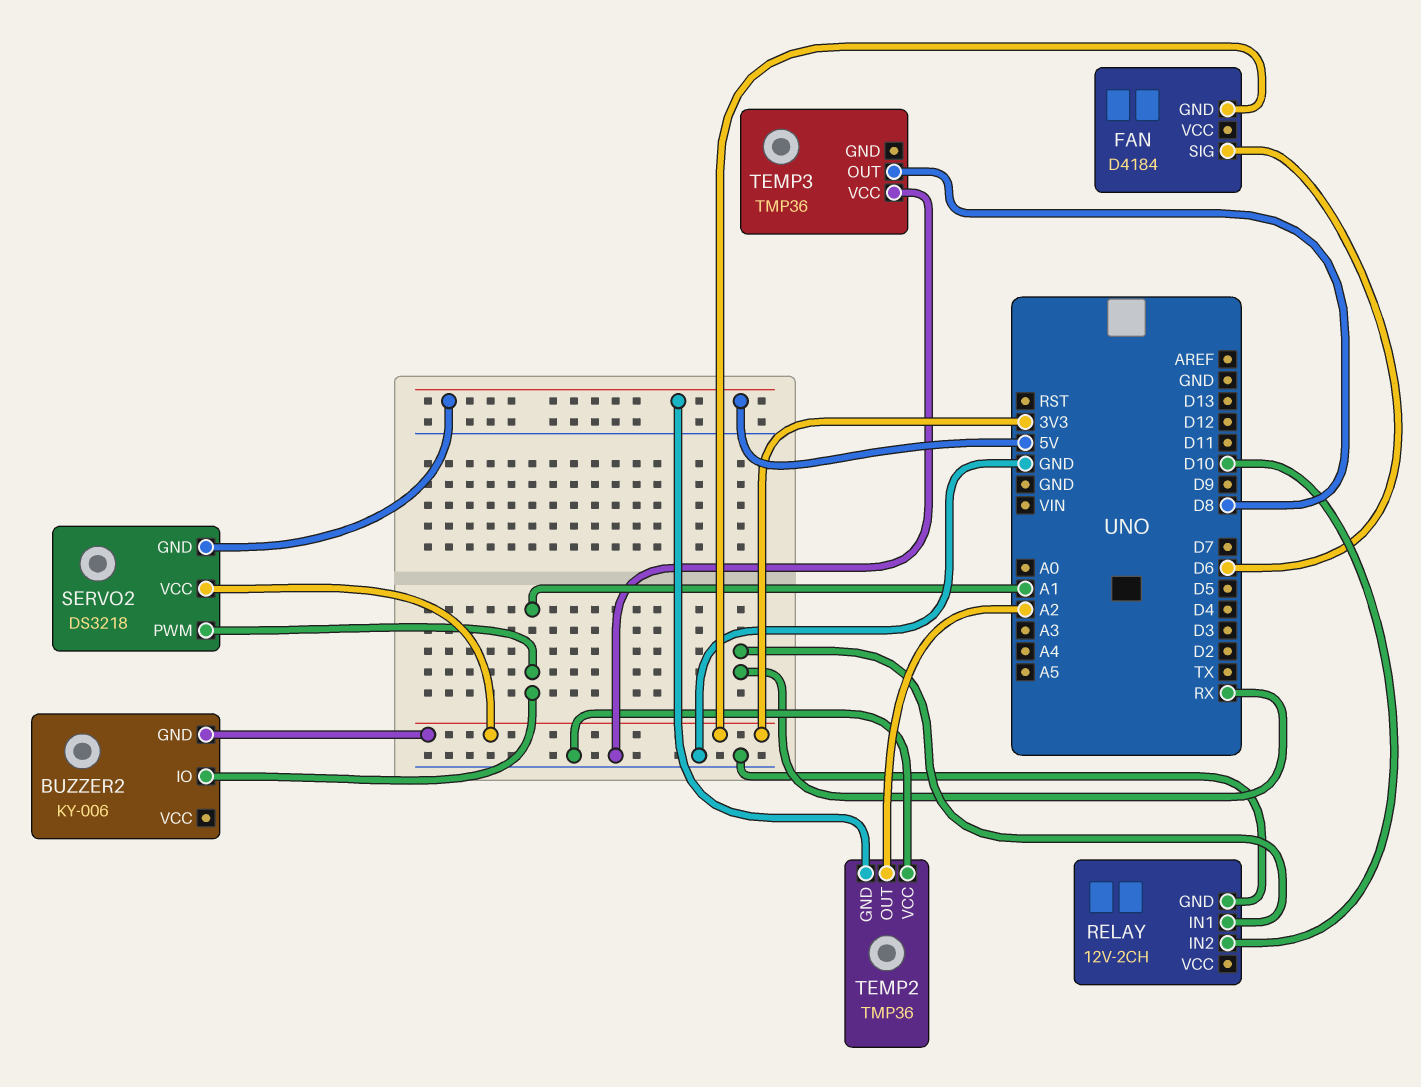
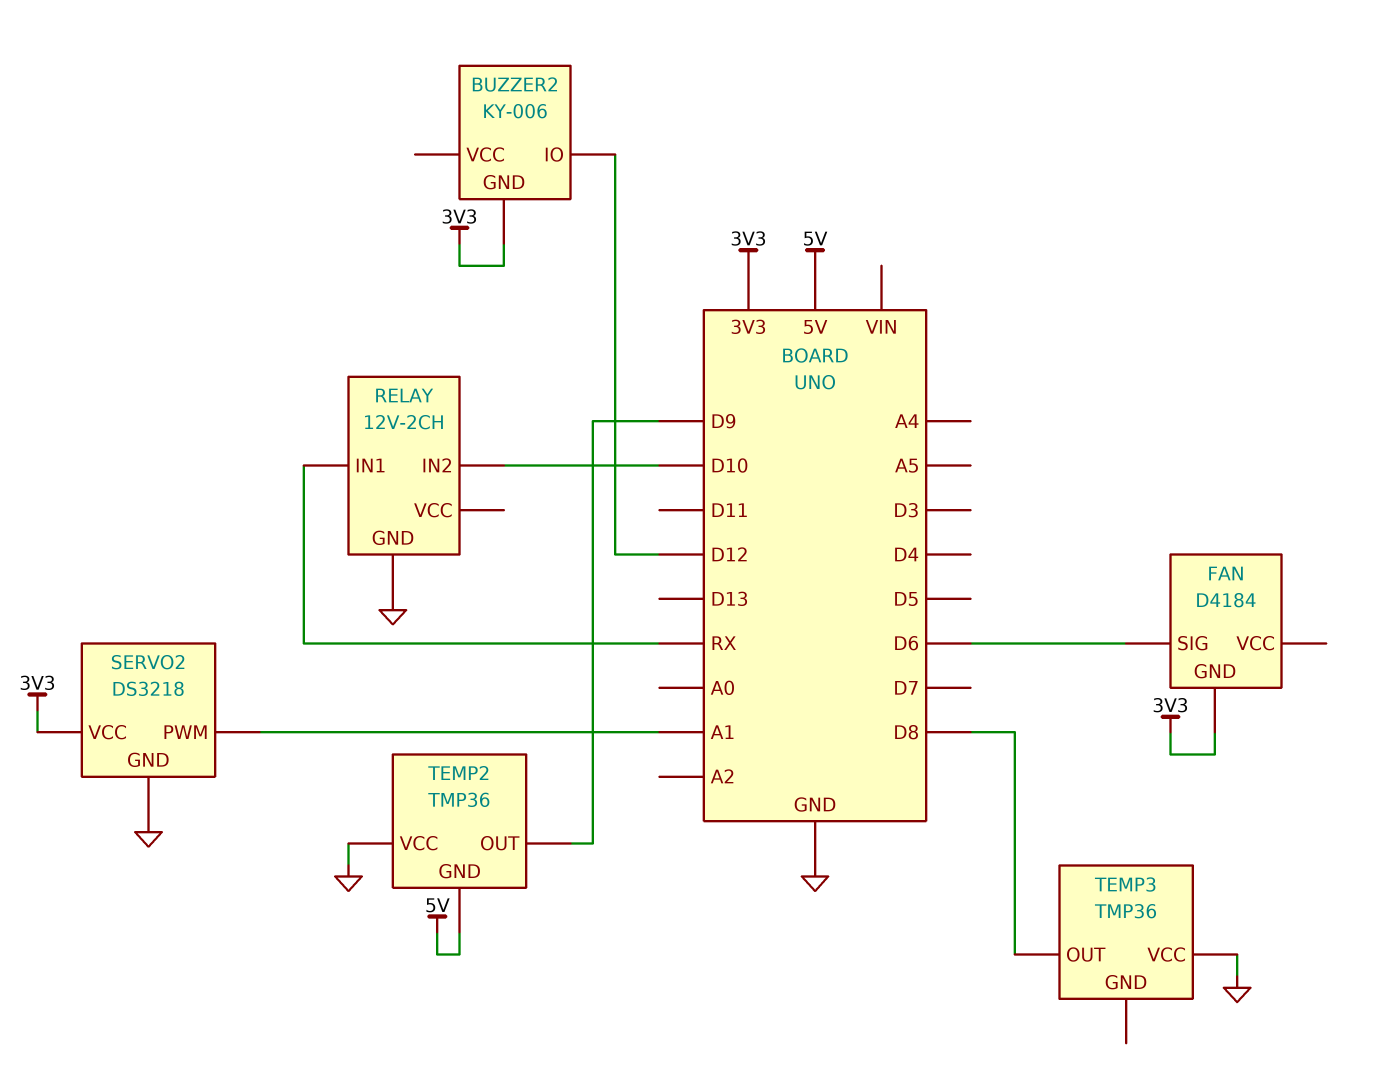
BUZZER2 pin IO: A1 -> D12
SERVO2 pin GND: 5V -> GND
TEMP2 pin OUT: A2 -> D9

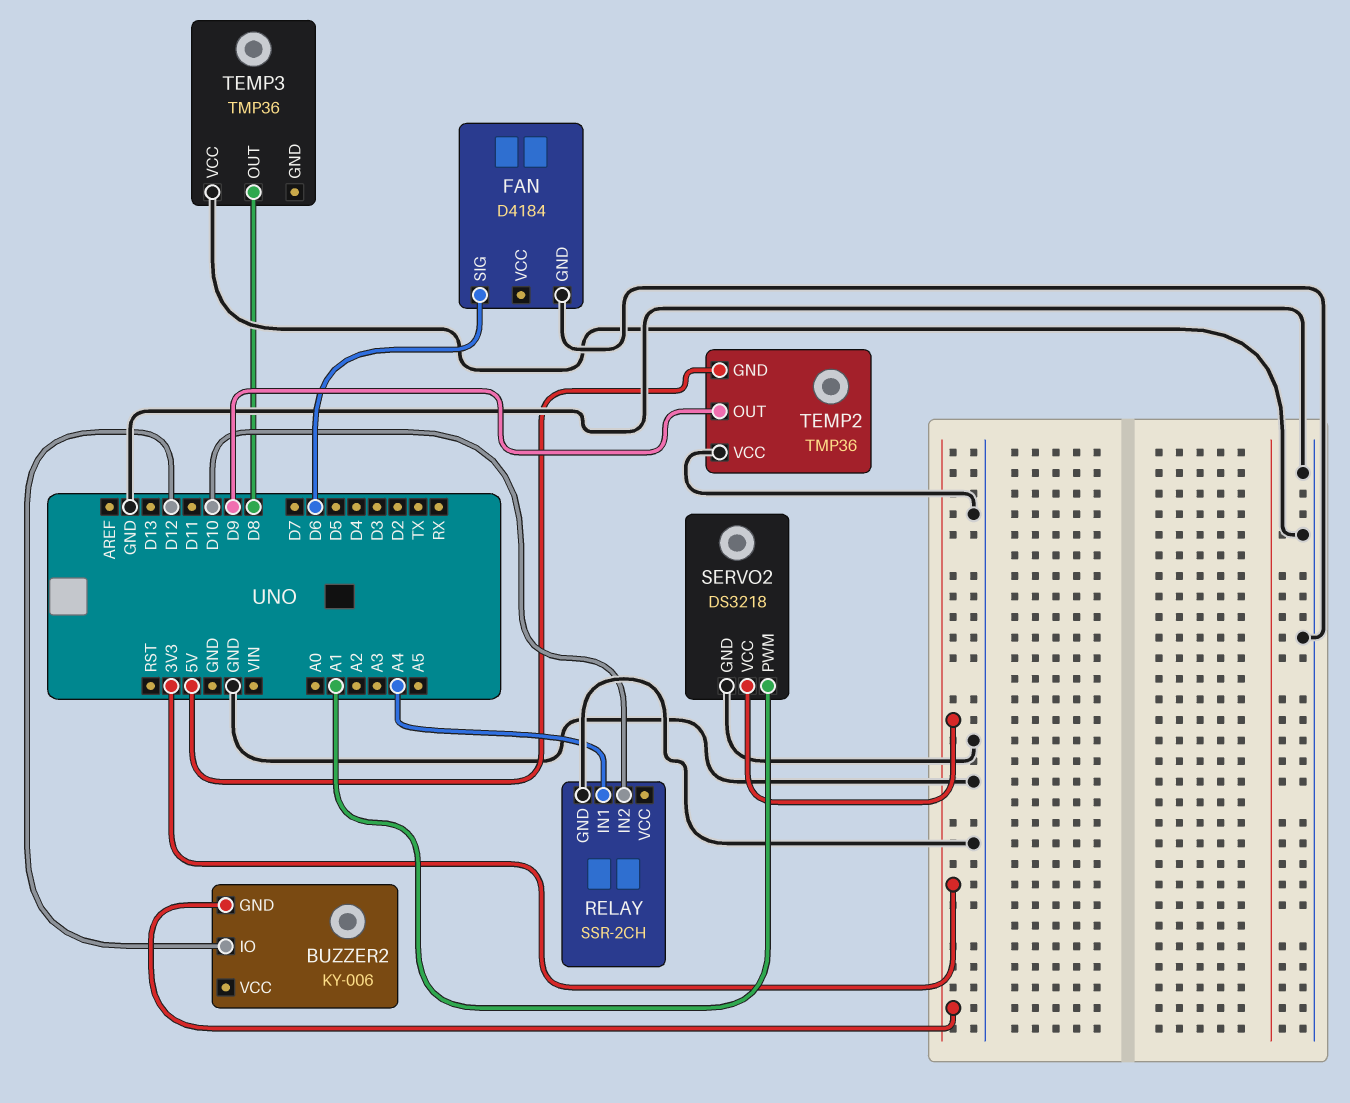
FAN pin GND: 3V3 -> GND
RELAY: 12V-2CH -> SSR-2CH
RELAY pin IN1: RX -> A4

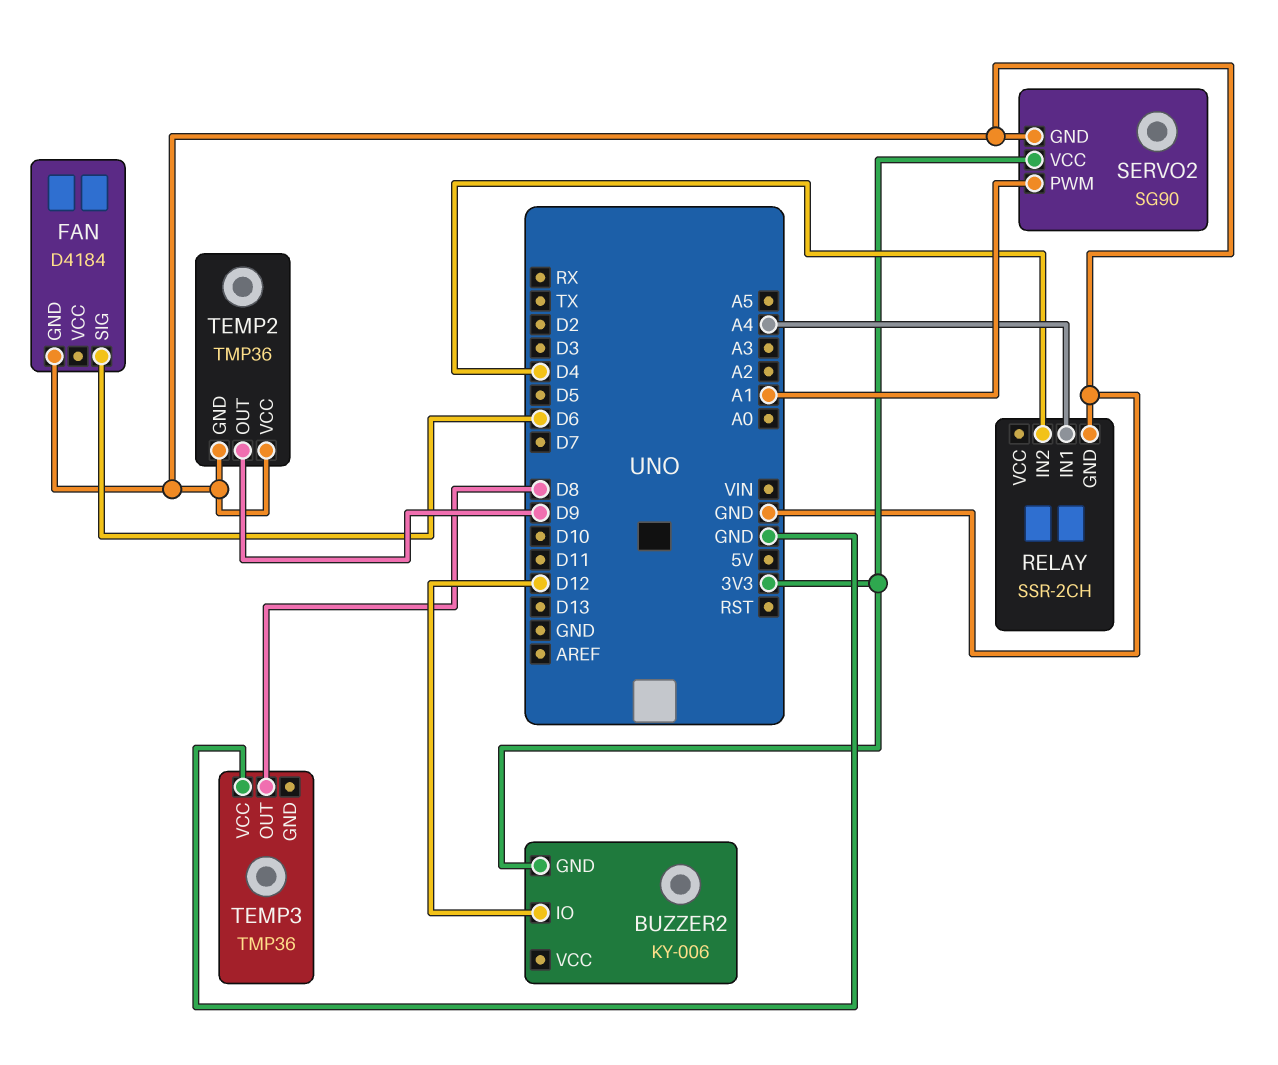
RELAY pin IN2: D10 -> D4
SERVO2: DS3218 -> SG90
TEMP2 pin GND: 5V -> GND

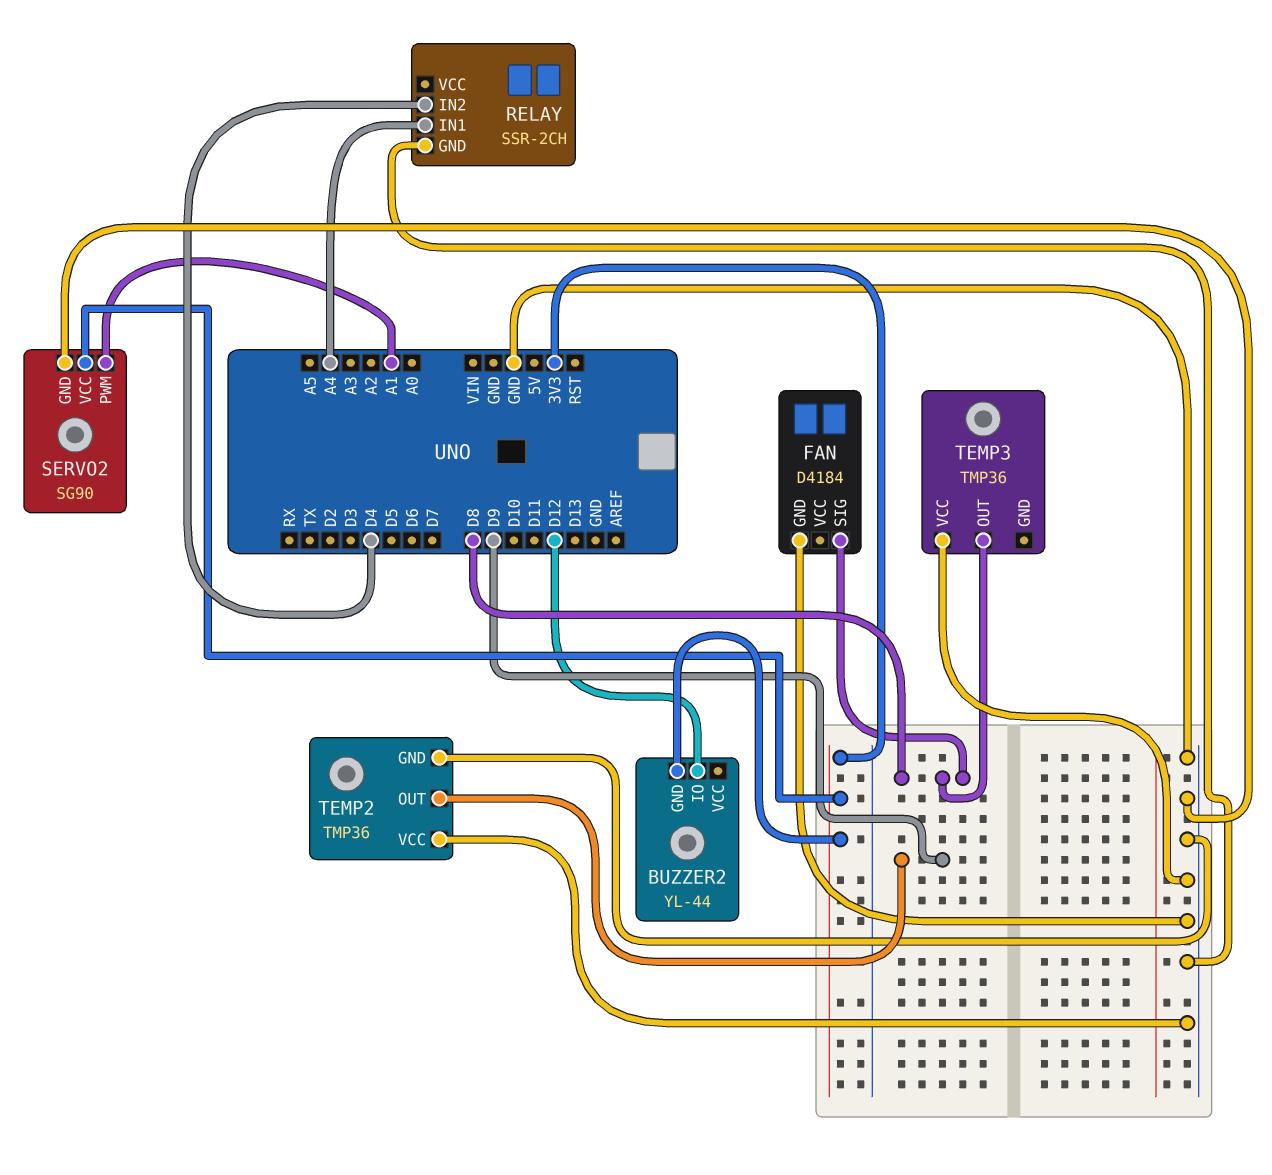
BUZZER2: KY-006 -> YL-44
FAN pin SIG: D6 -> D8

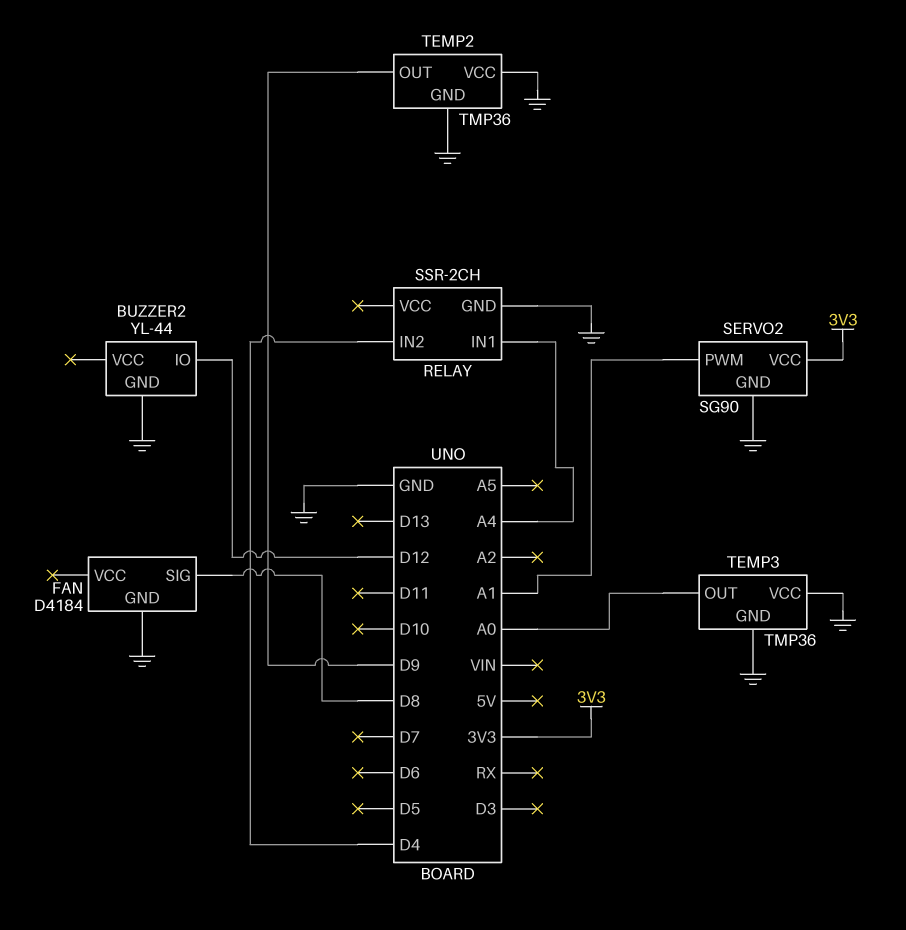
BUZZER2 pin GND: 3V3 -> GND
TEMP3 pin GND: none -> GND
TEMP3 pin OUT: D8 -> A0

